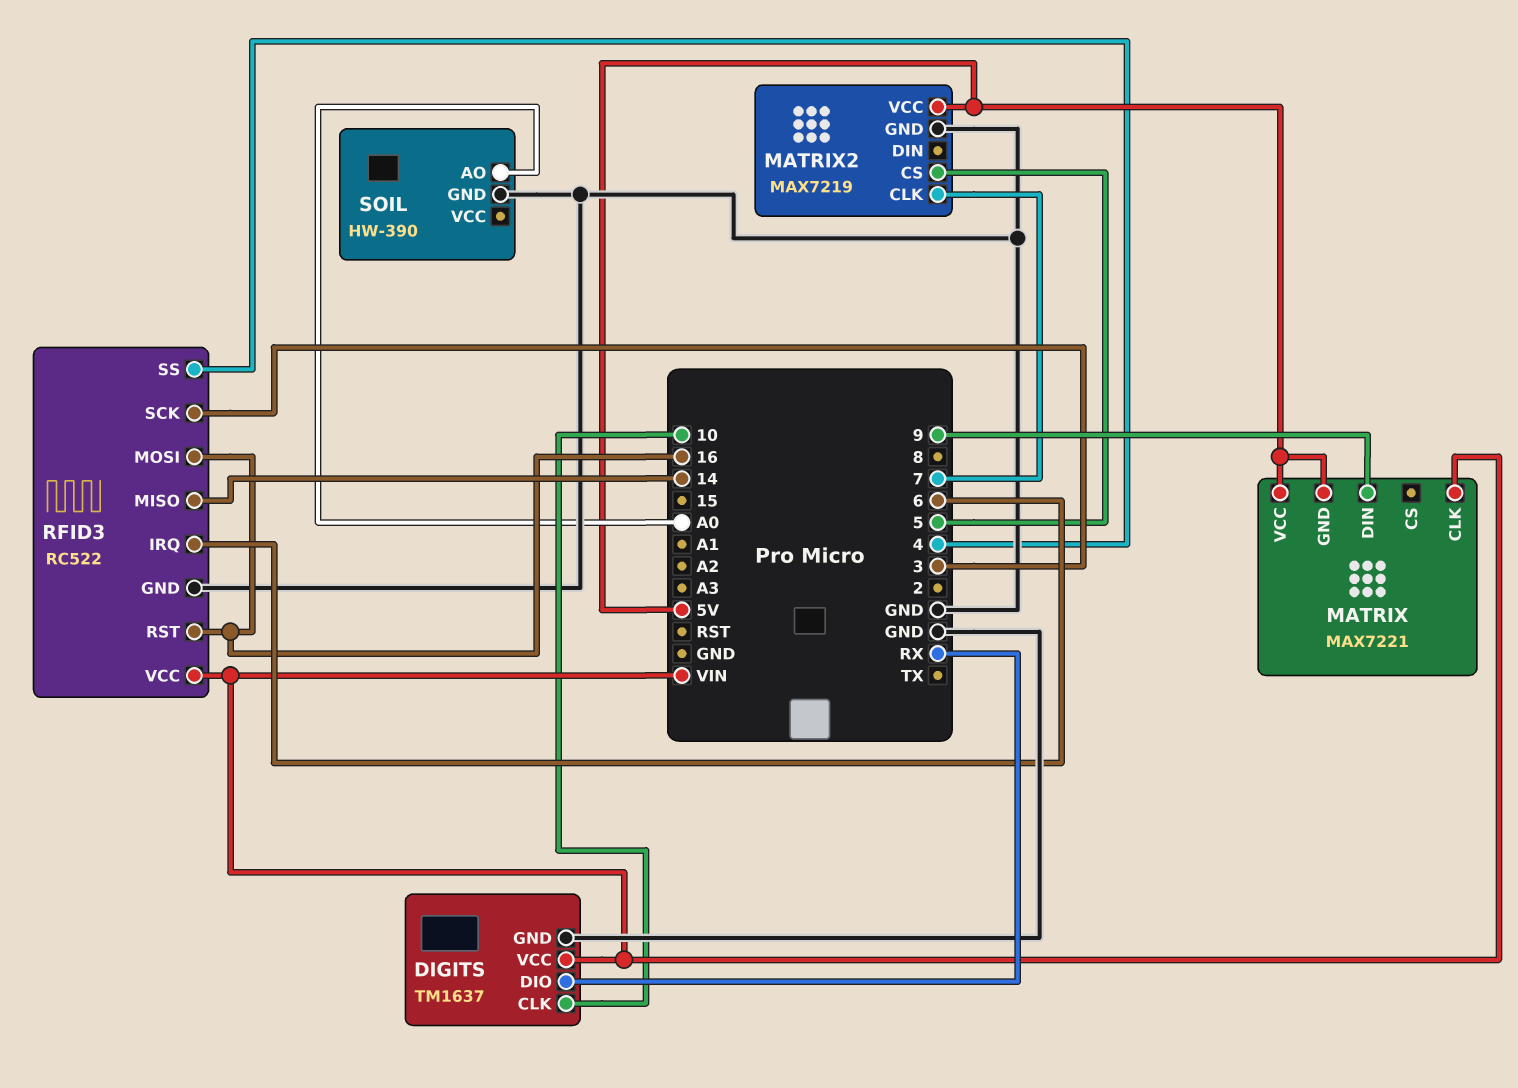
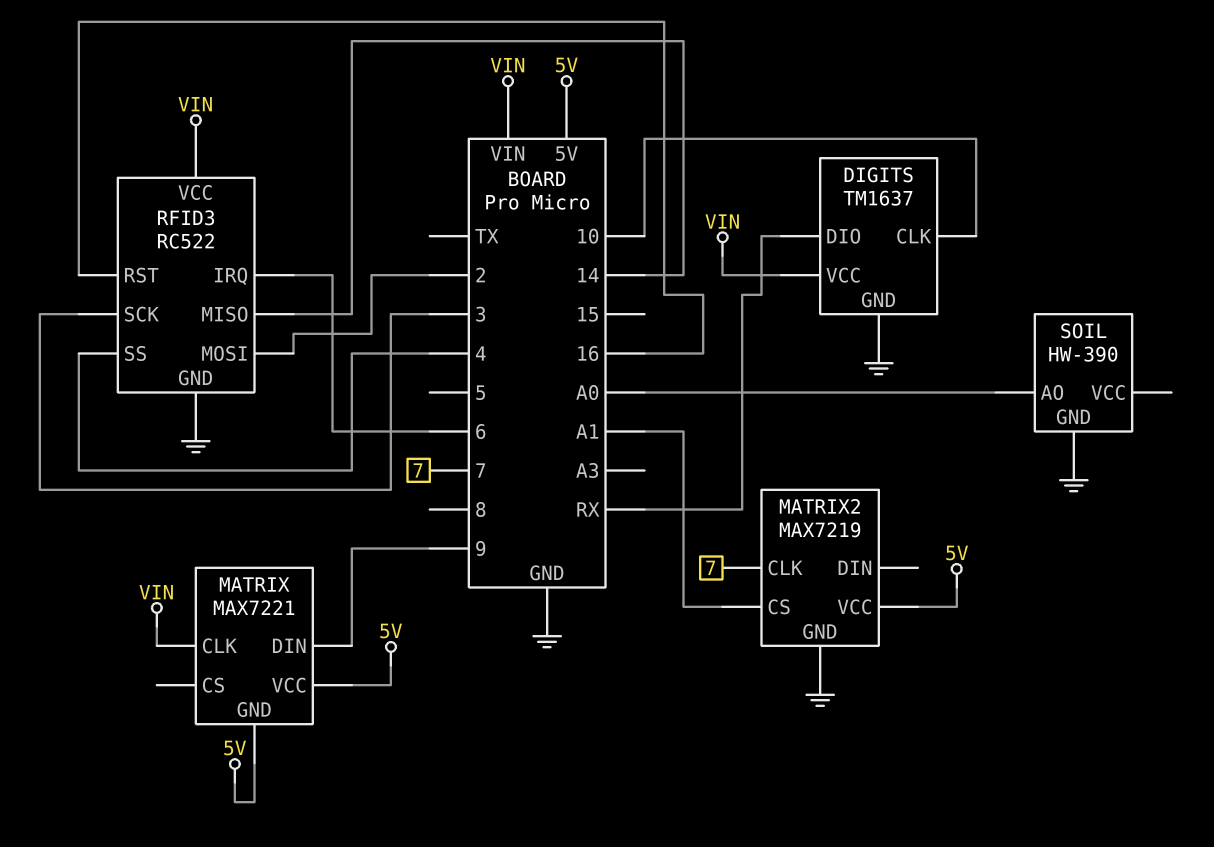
MATRIX2 pin CS: 5 -> A1
RFID3 pin MOSI: 16 -> 2

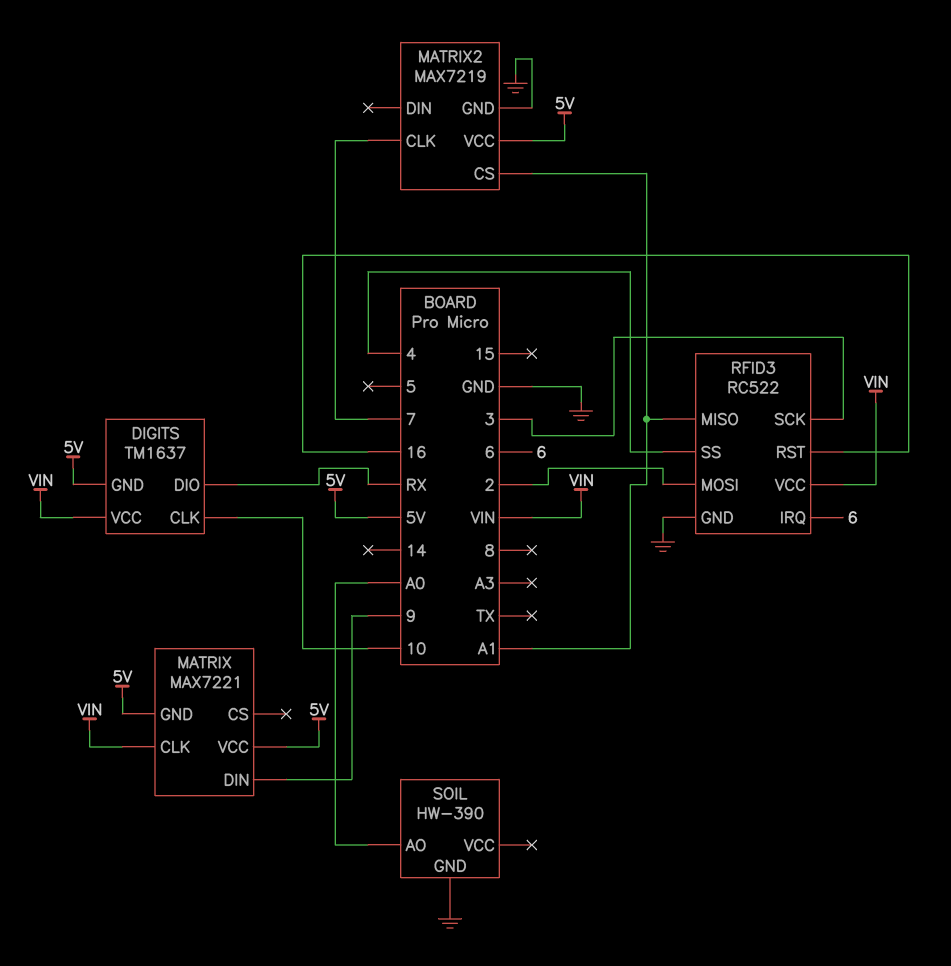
DIGITS pin GND: GND -> 5V
RFID3 pin MISO: 14 -> A1

